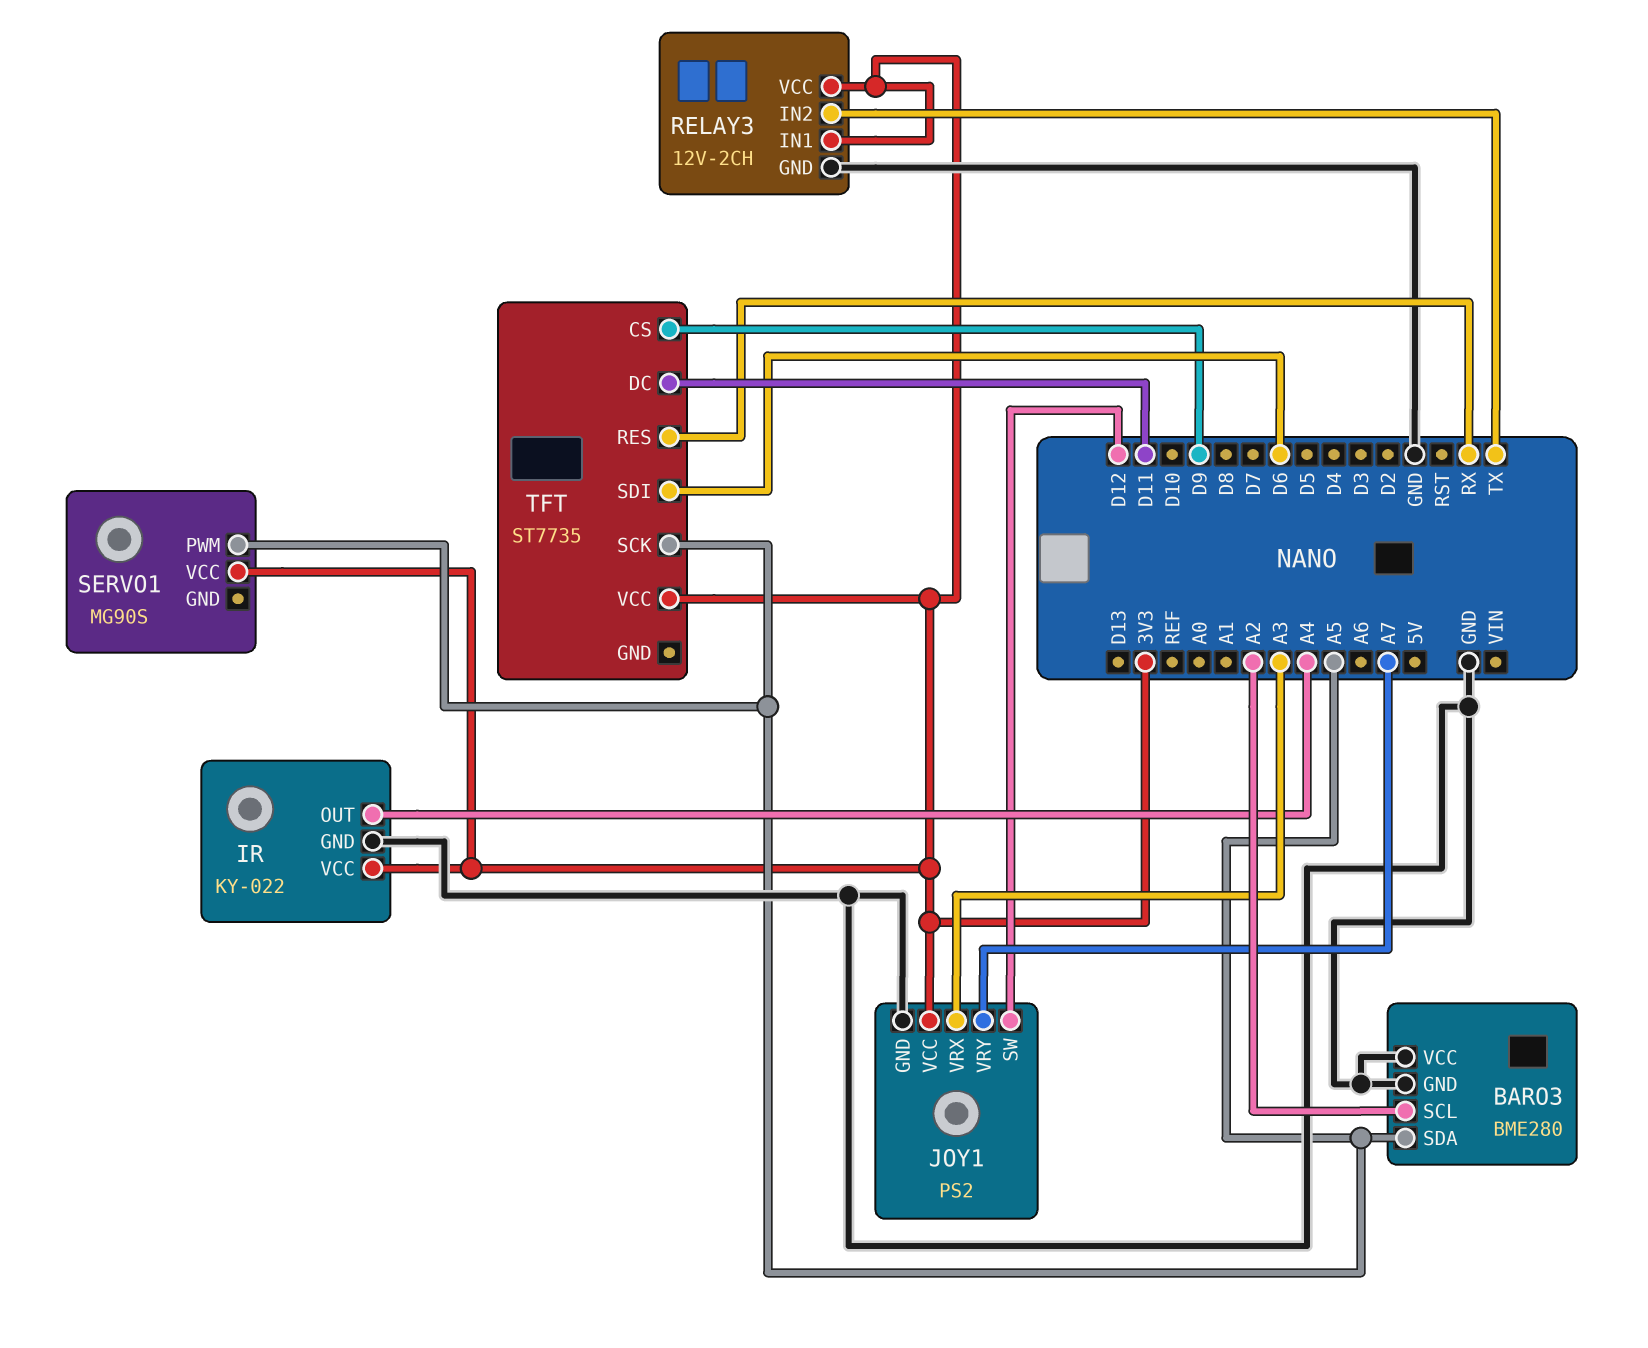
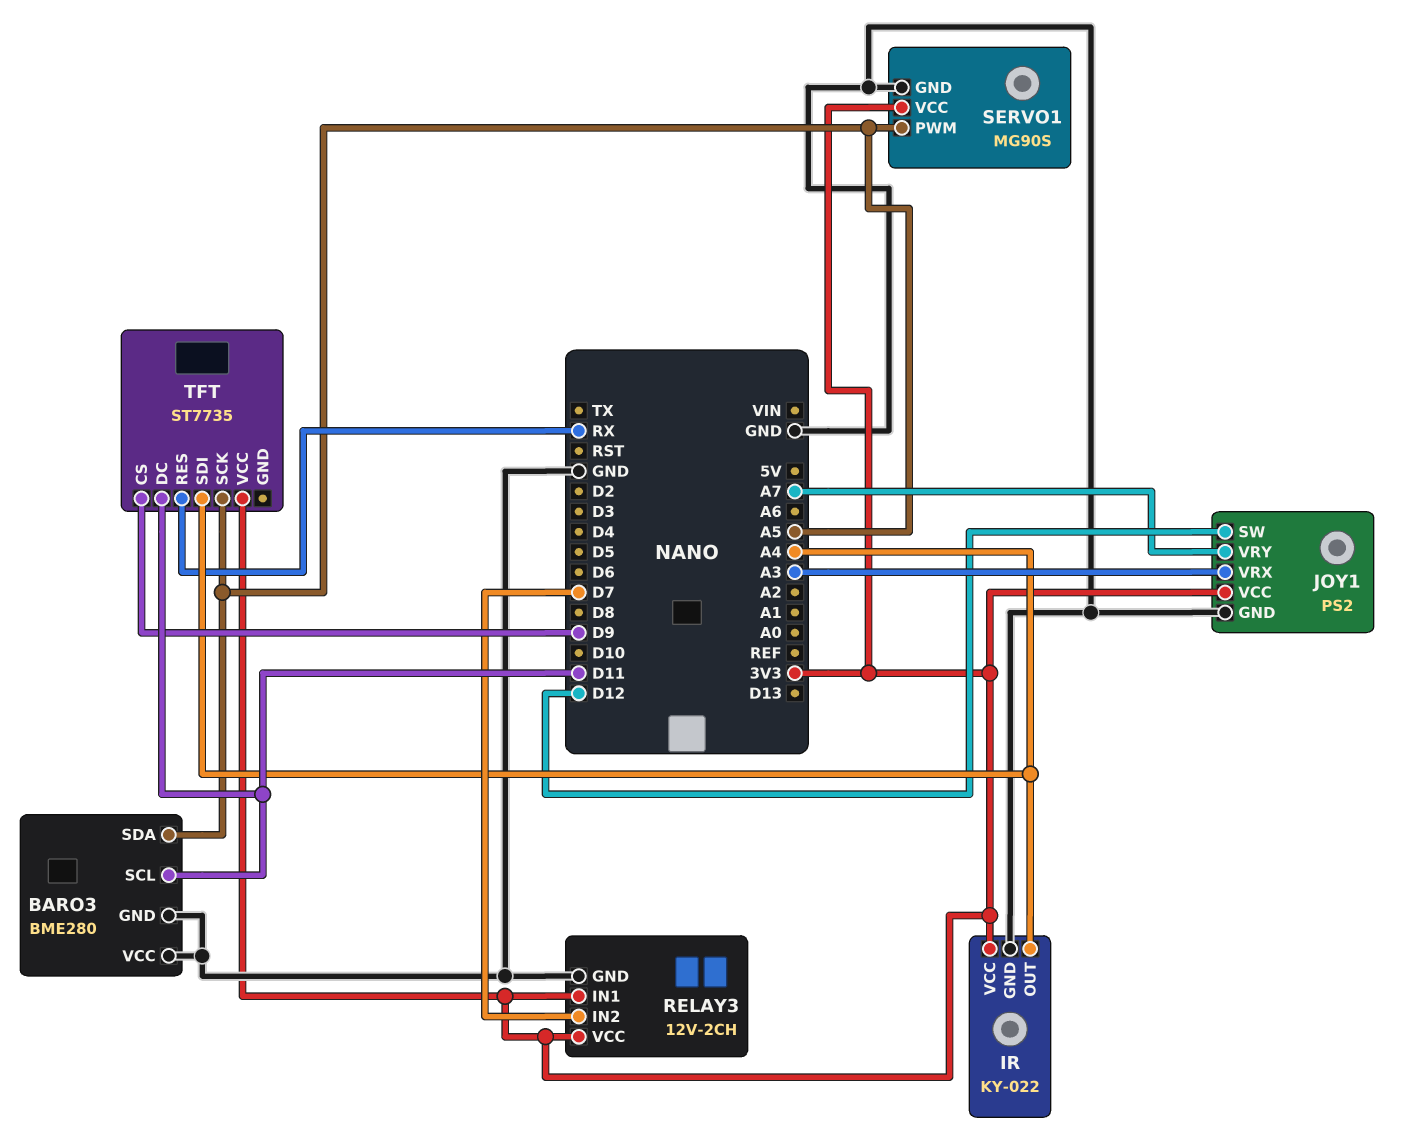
BARO3 pin SCL: A2 -> D11
RELAY3 pin IN2: TX -> D7
SERVO1 pin GND: none -> GND
TFT pin SDI: D6 -> A4

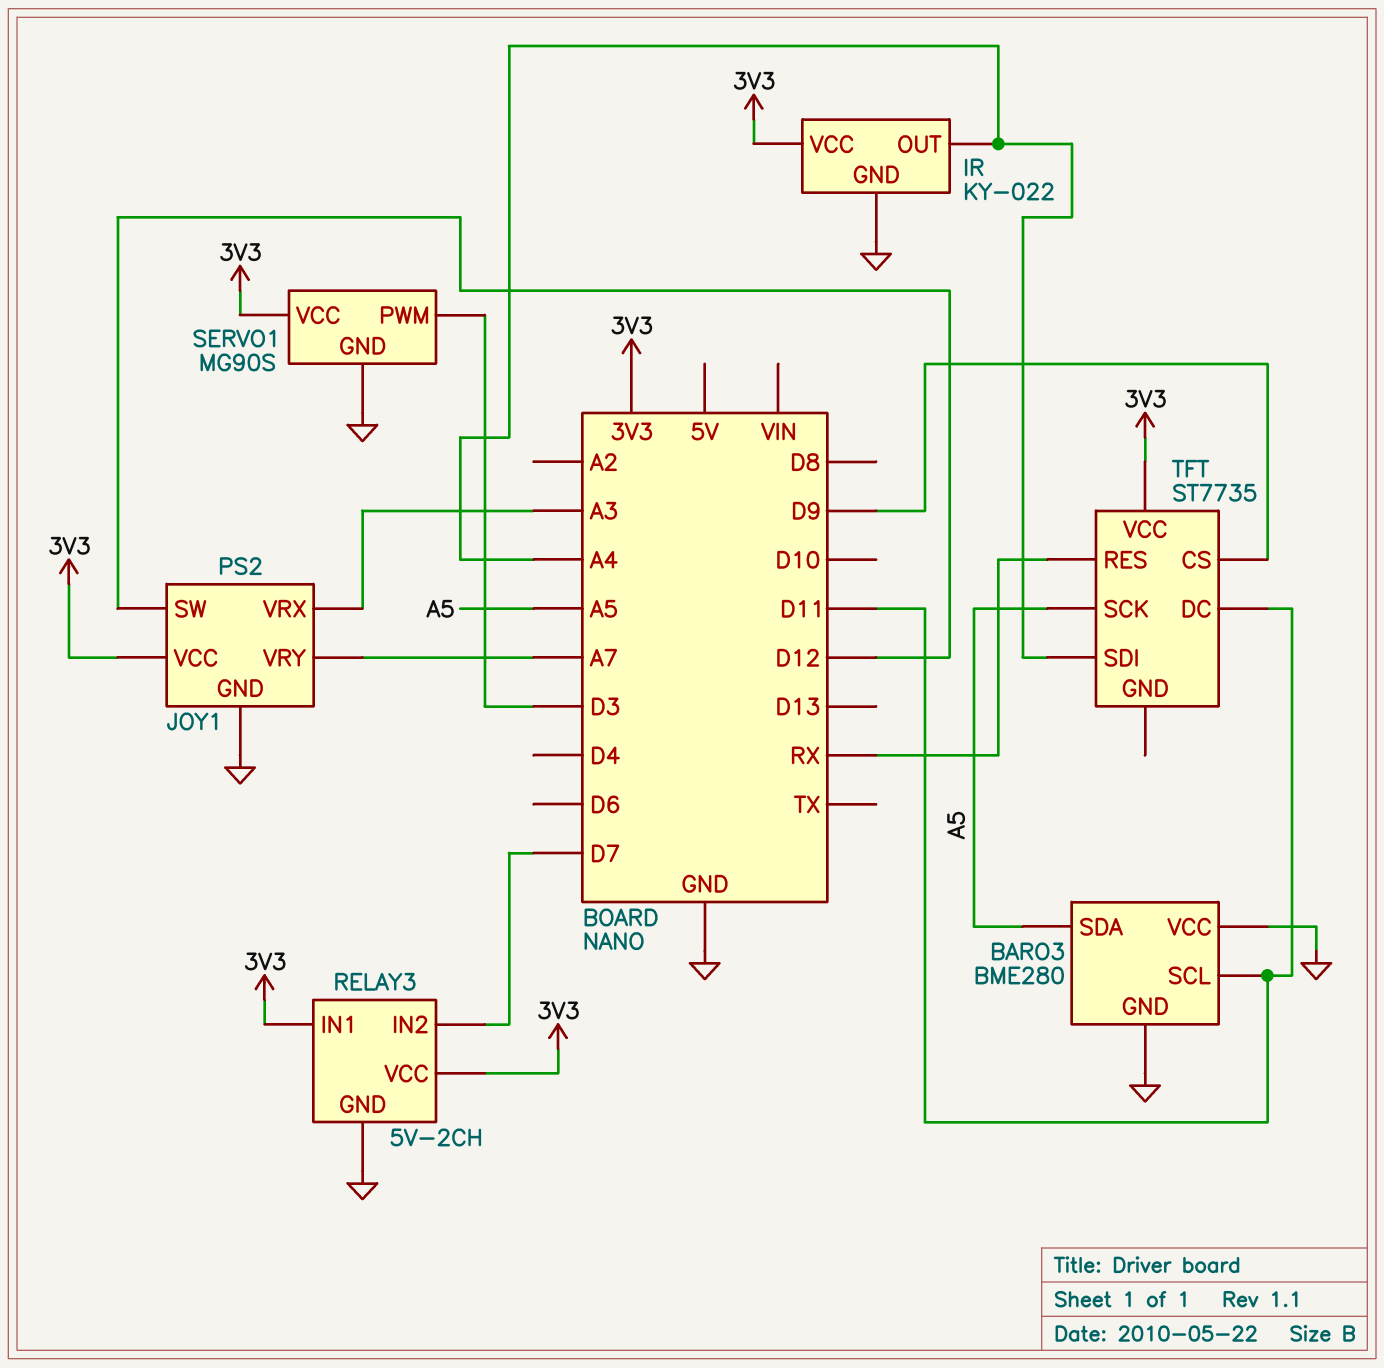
RELAY3: 12V-2CH -> 5V-2CH
SERVO1 pin PWM: A5 -> D3

